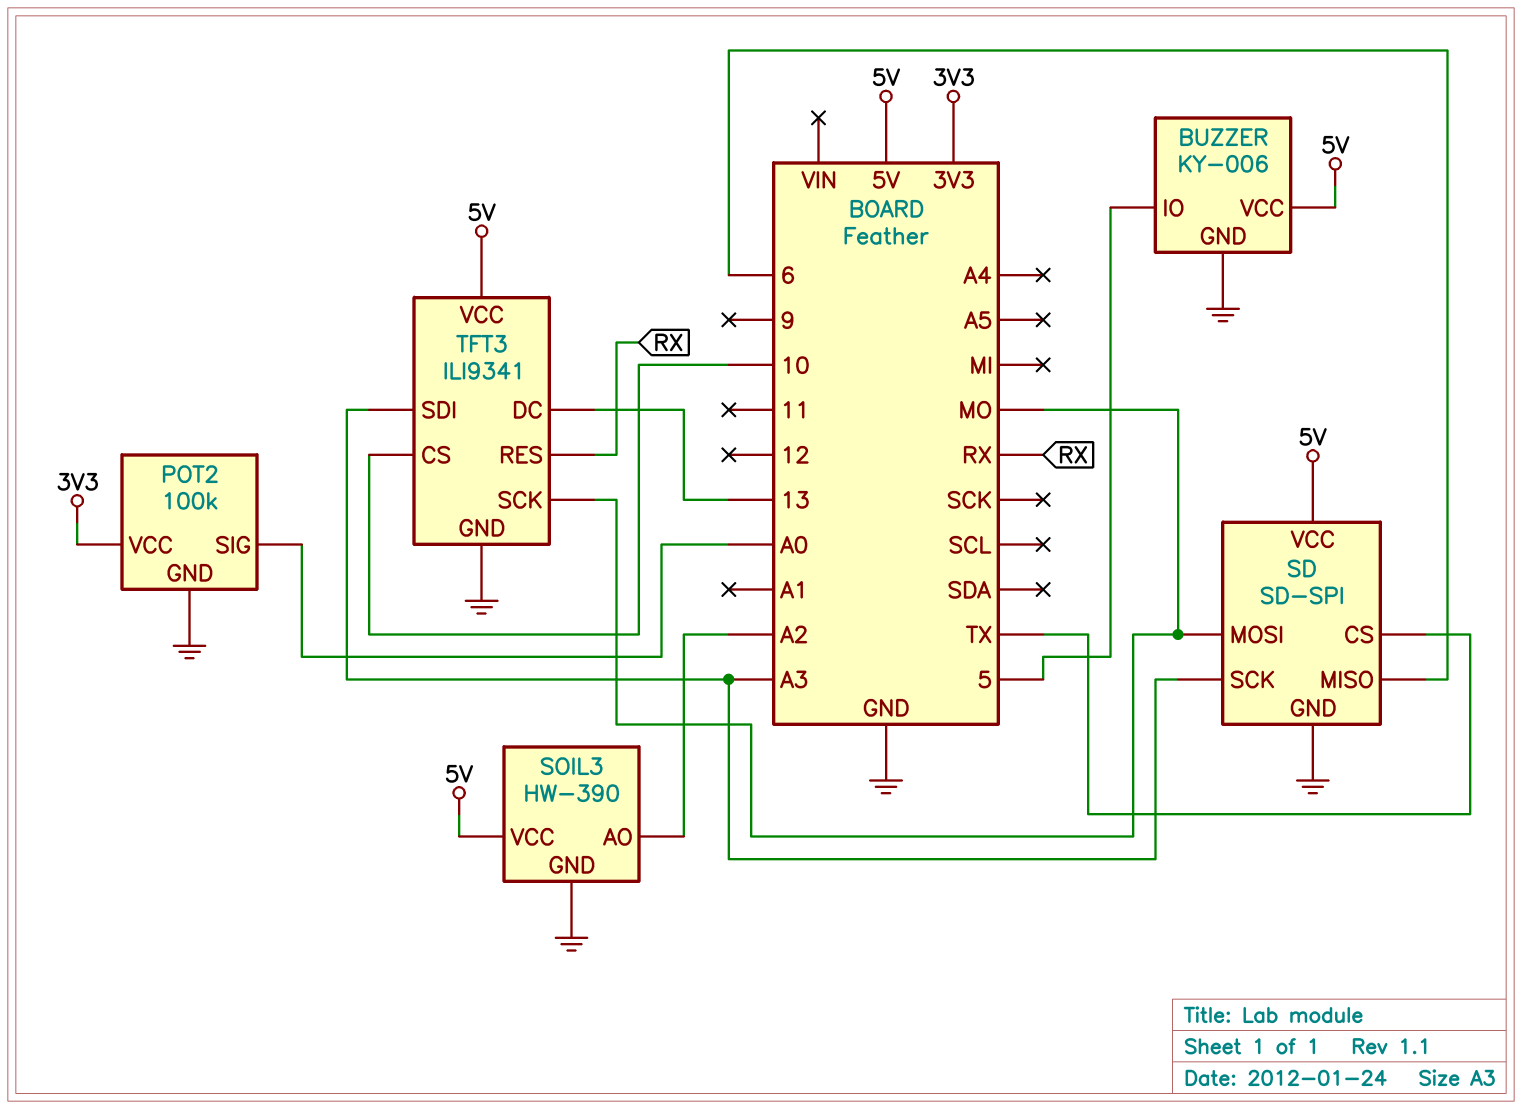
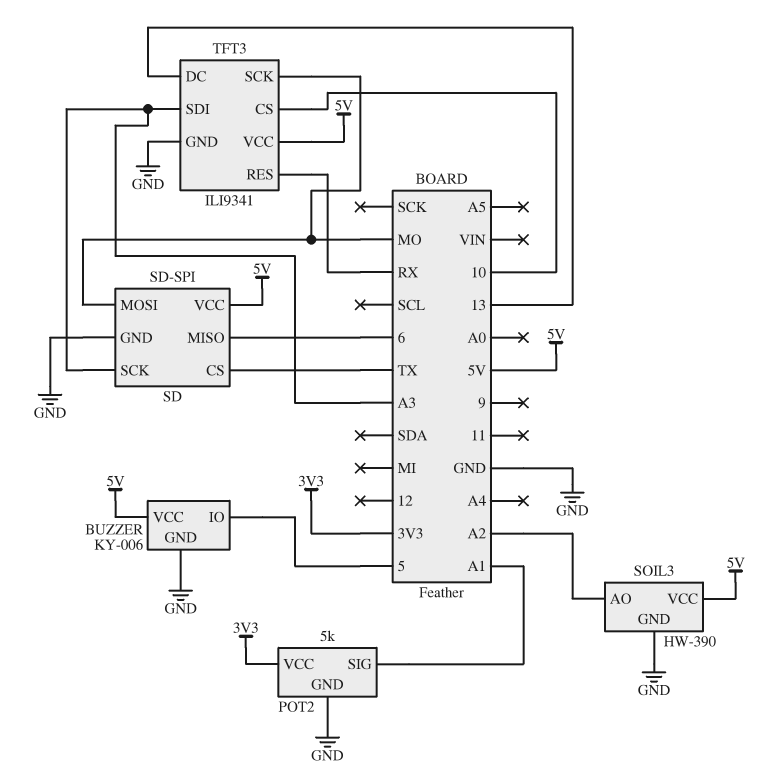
POT2: 100k -> 5k
POT2 pin SIG: A0 -> A1

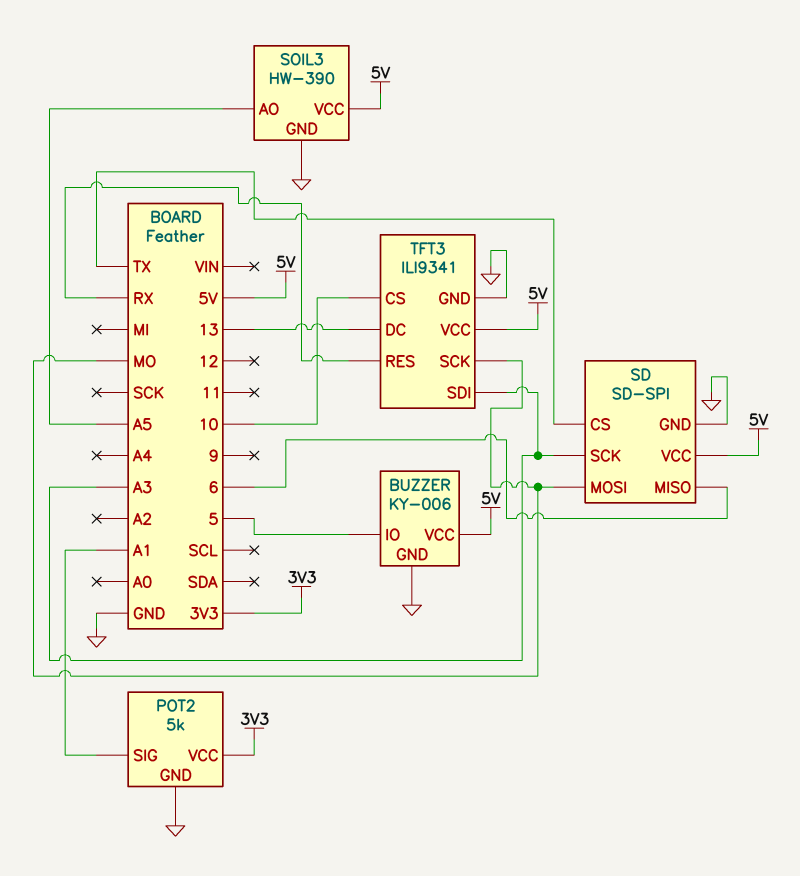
SOIL3 pin AO: A2 -> A5

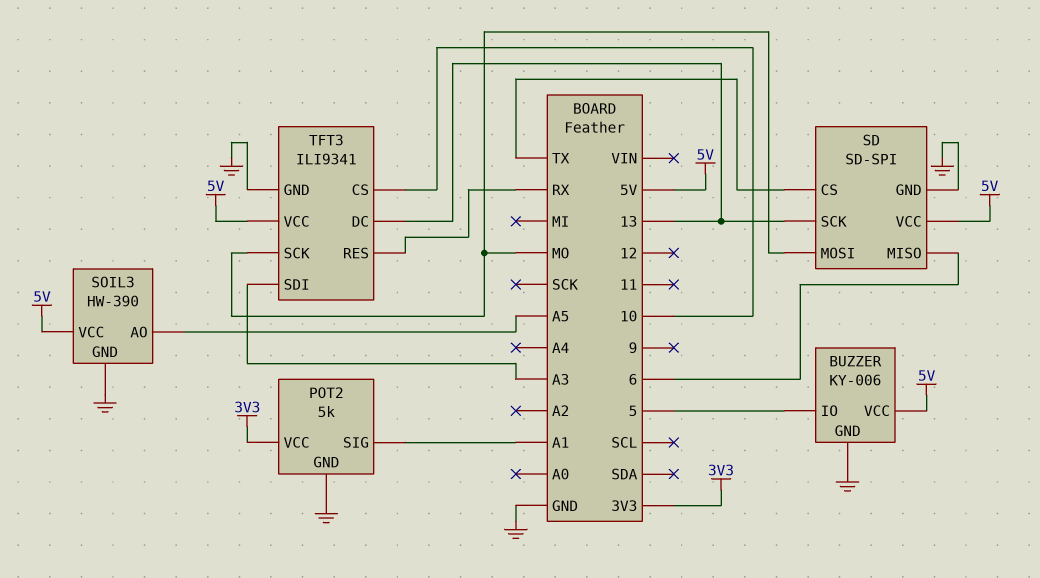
SD pin SCK: A3 -> 13

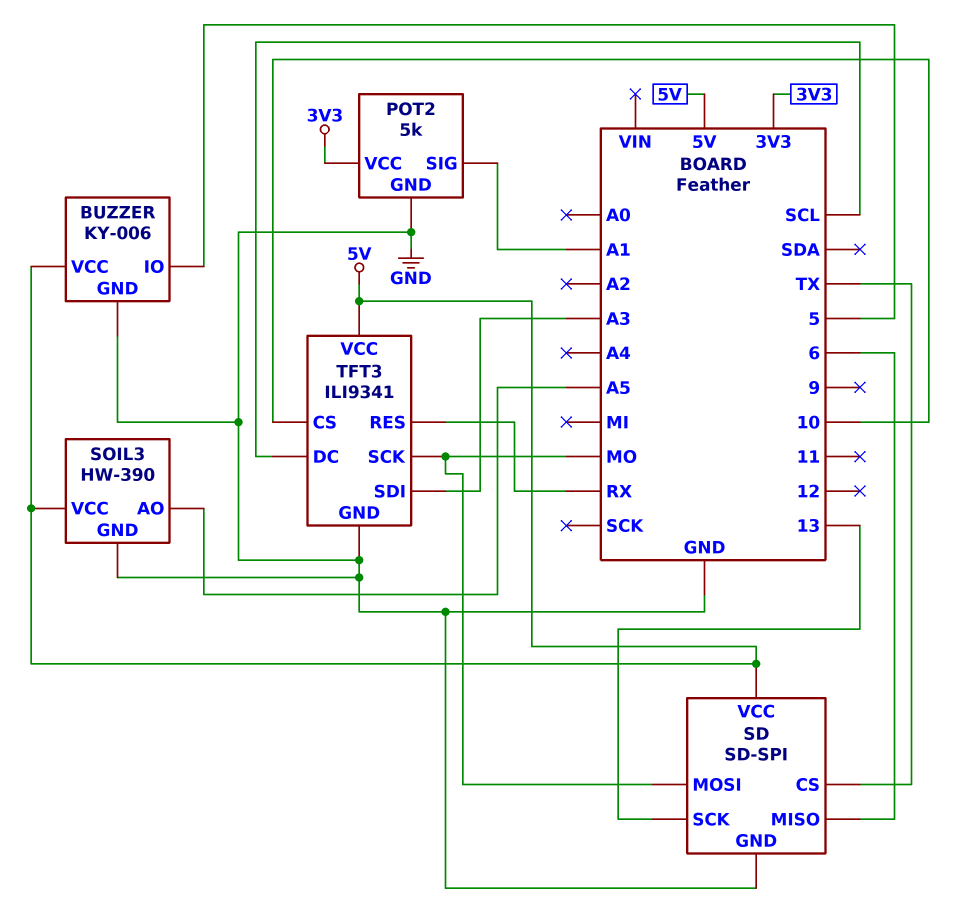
TFT3 pin DC: 13 -> SCL

